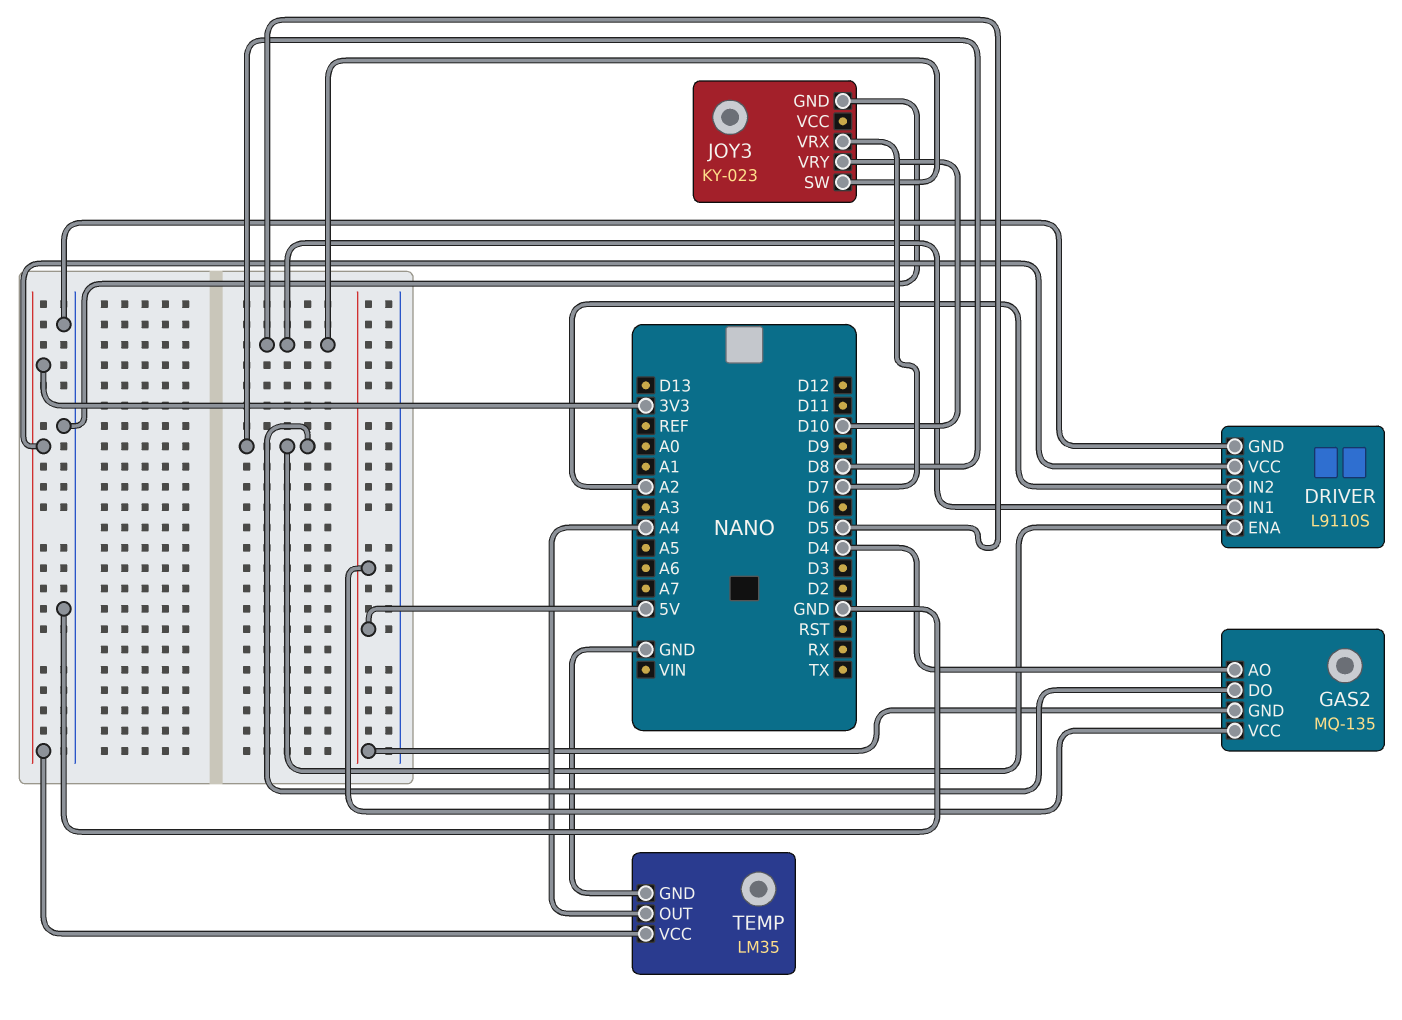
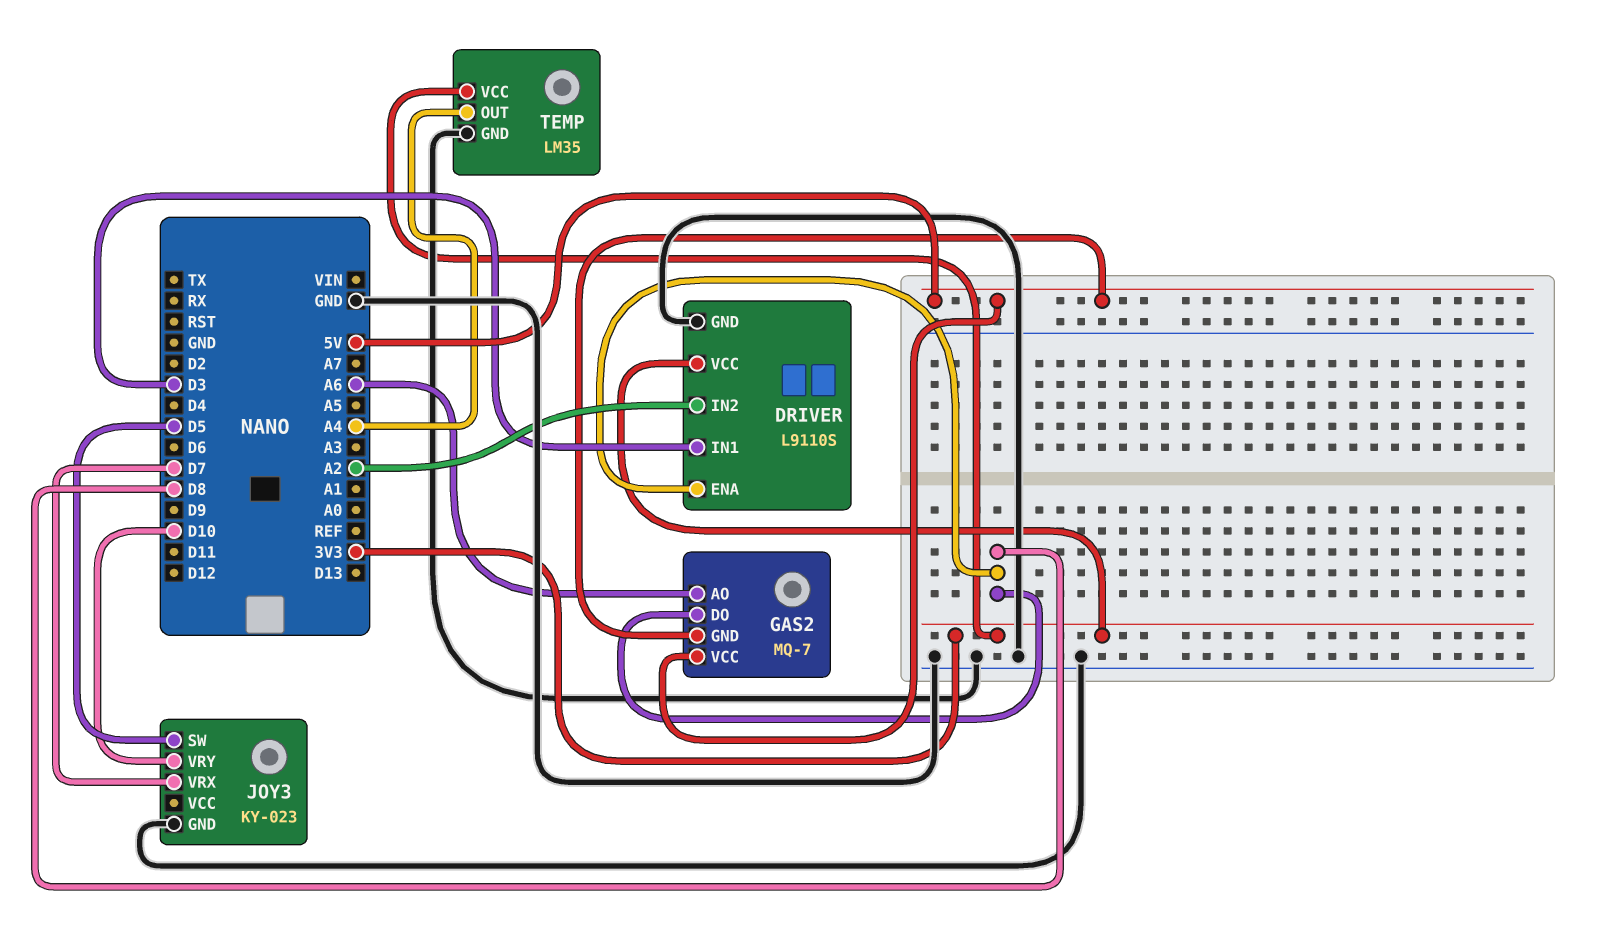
DRIVER pin IN1: D5 -> D3
GAS2: MQ-135 -> MQ-7
GAS2 pin AO: D4 -> A6

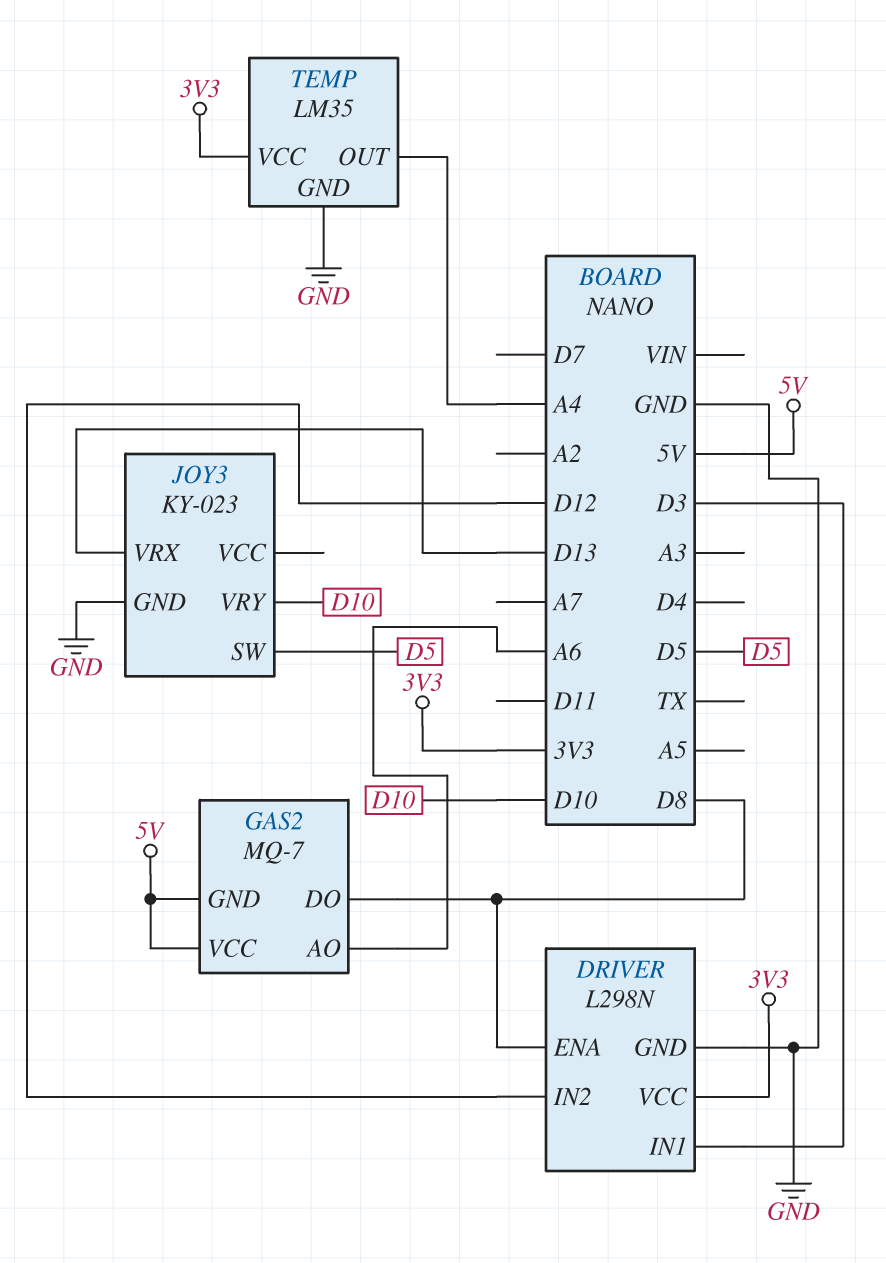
DRIVER: L9110S -> L298N
DRIVER pin IN2: A2 -> D12
JOY3 pin VRX: D7 -> D13

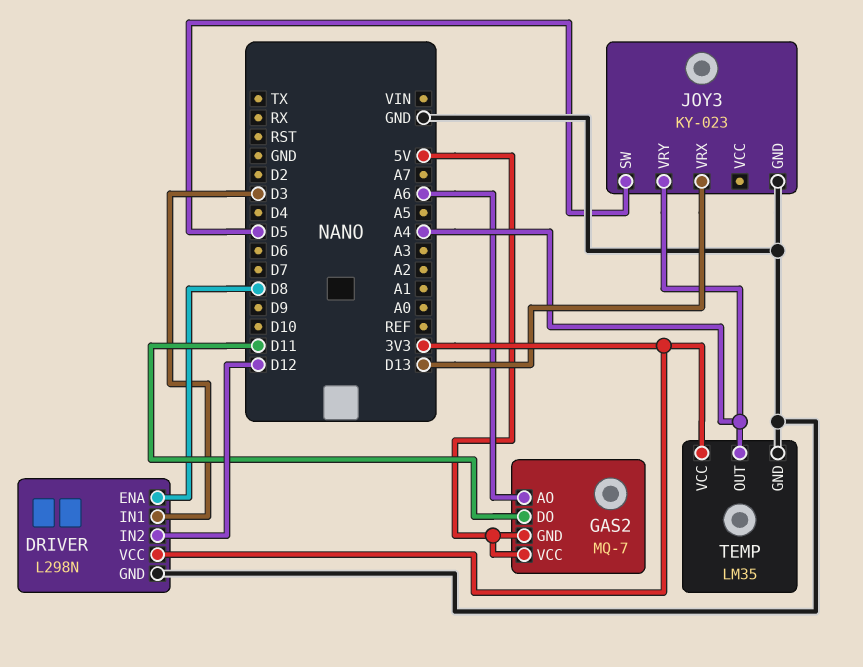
GAS2 pin DO: D8 -> D11
JOY3 pin VRY: D10 -> A4

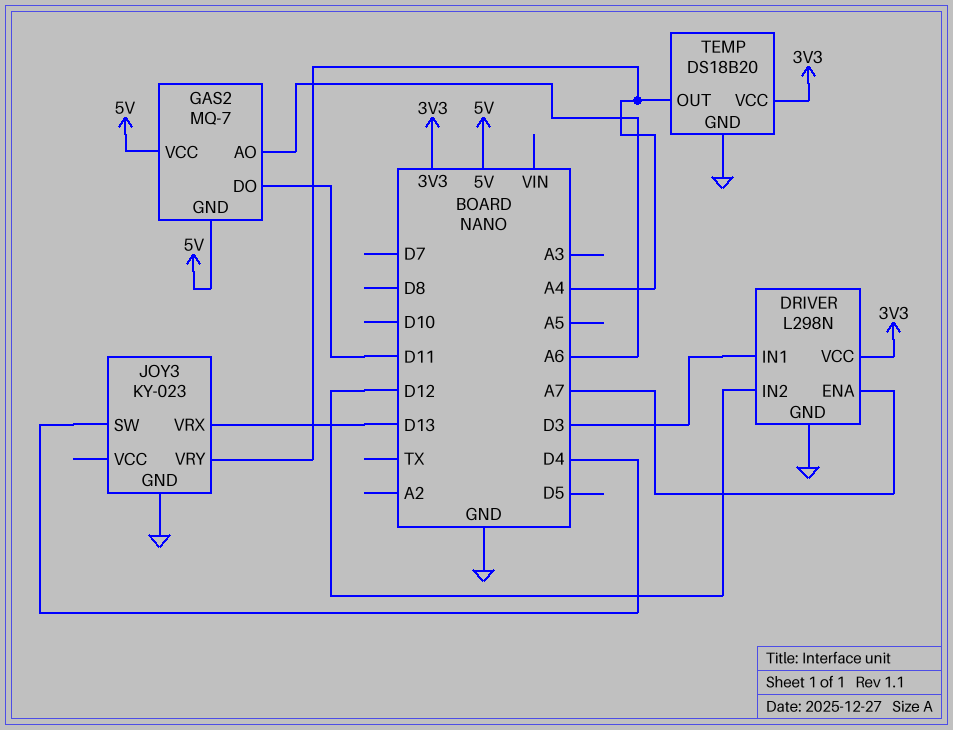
DRIVER pin ENA: D8 -> A7
JOY3 pin SW: D5 -> D4
TEMP: LM35 -> DS18B20

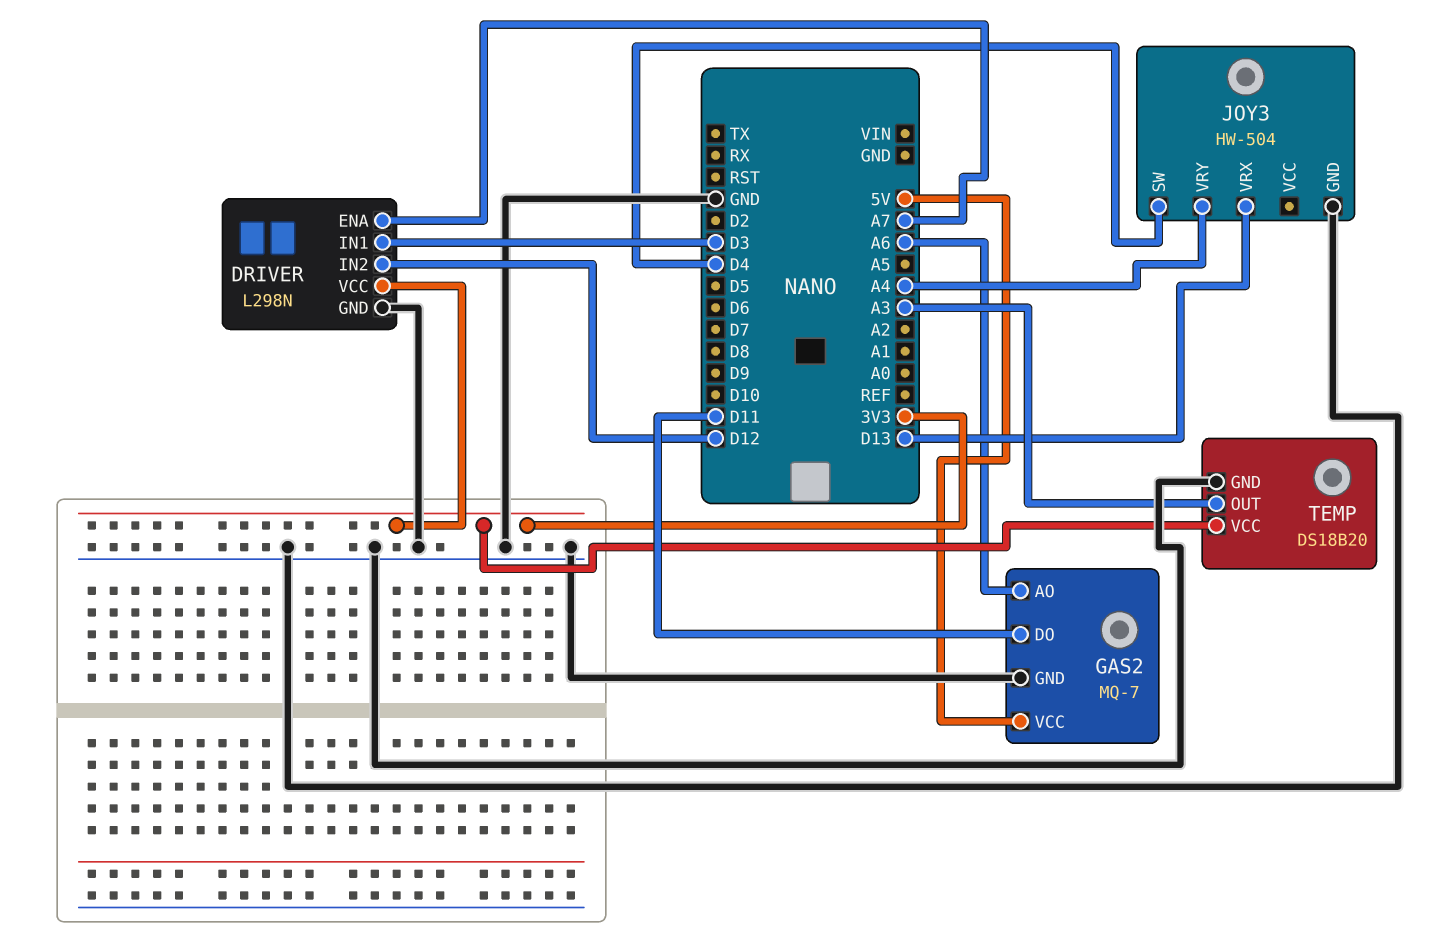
GAS2 pin GND: 5V -> GND
JOY3: KY-023 -> HW-504
TEMP pin OUT: A4 -> A3

